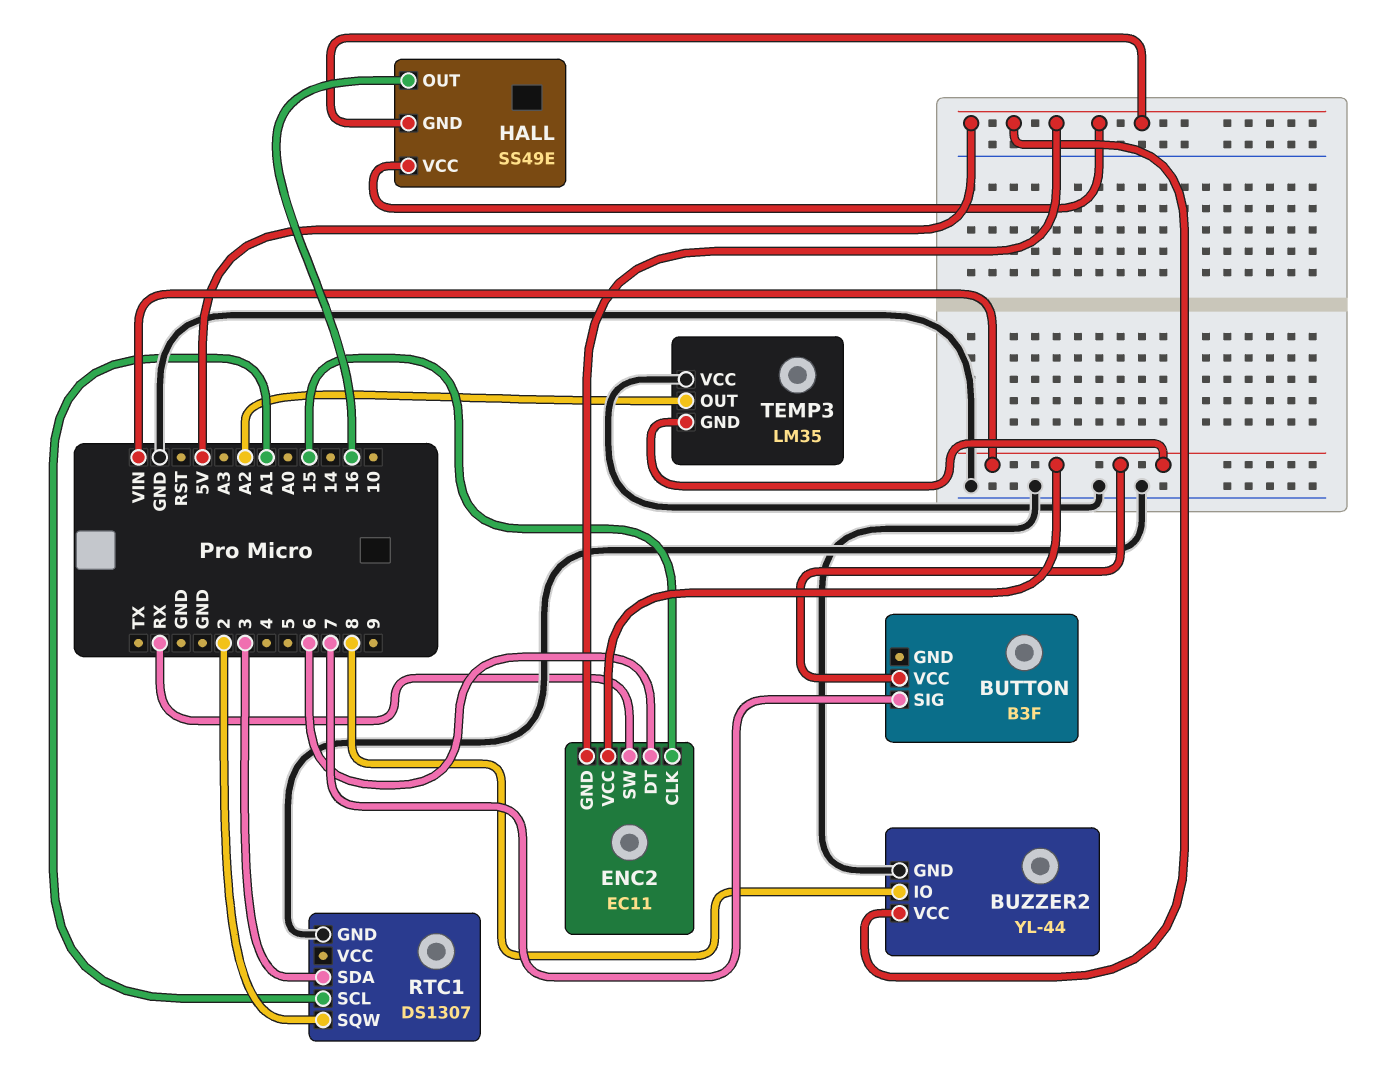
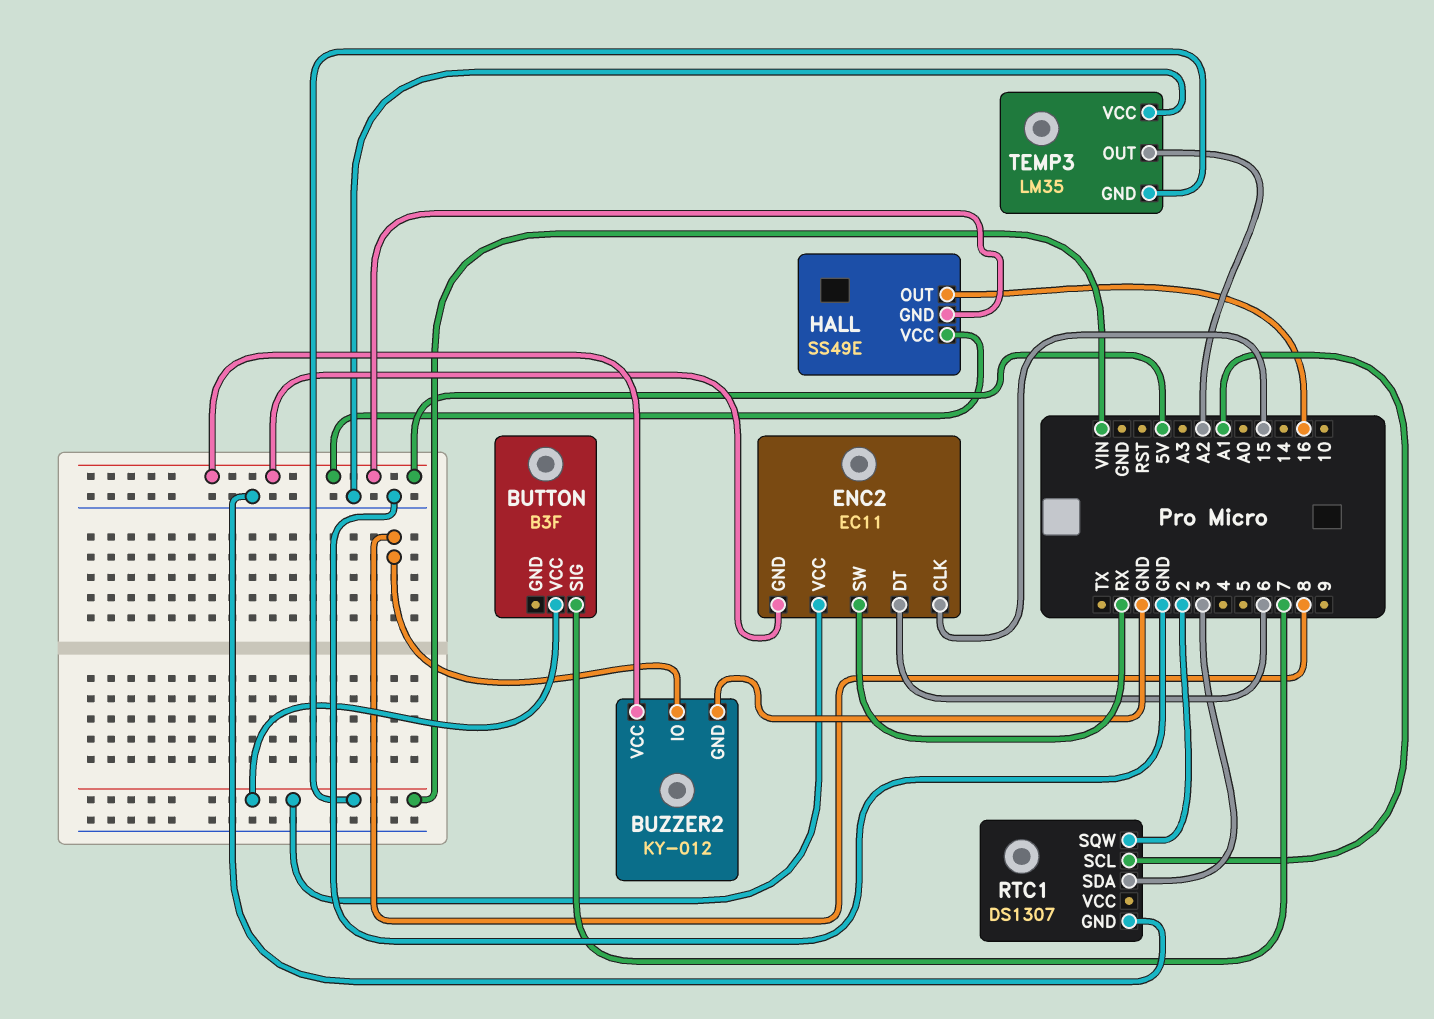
BUZZER2: YL-44 -> KY-012

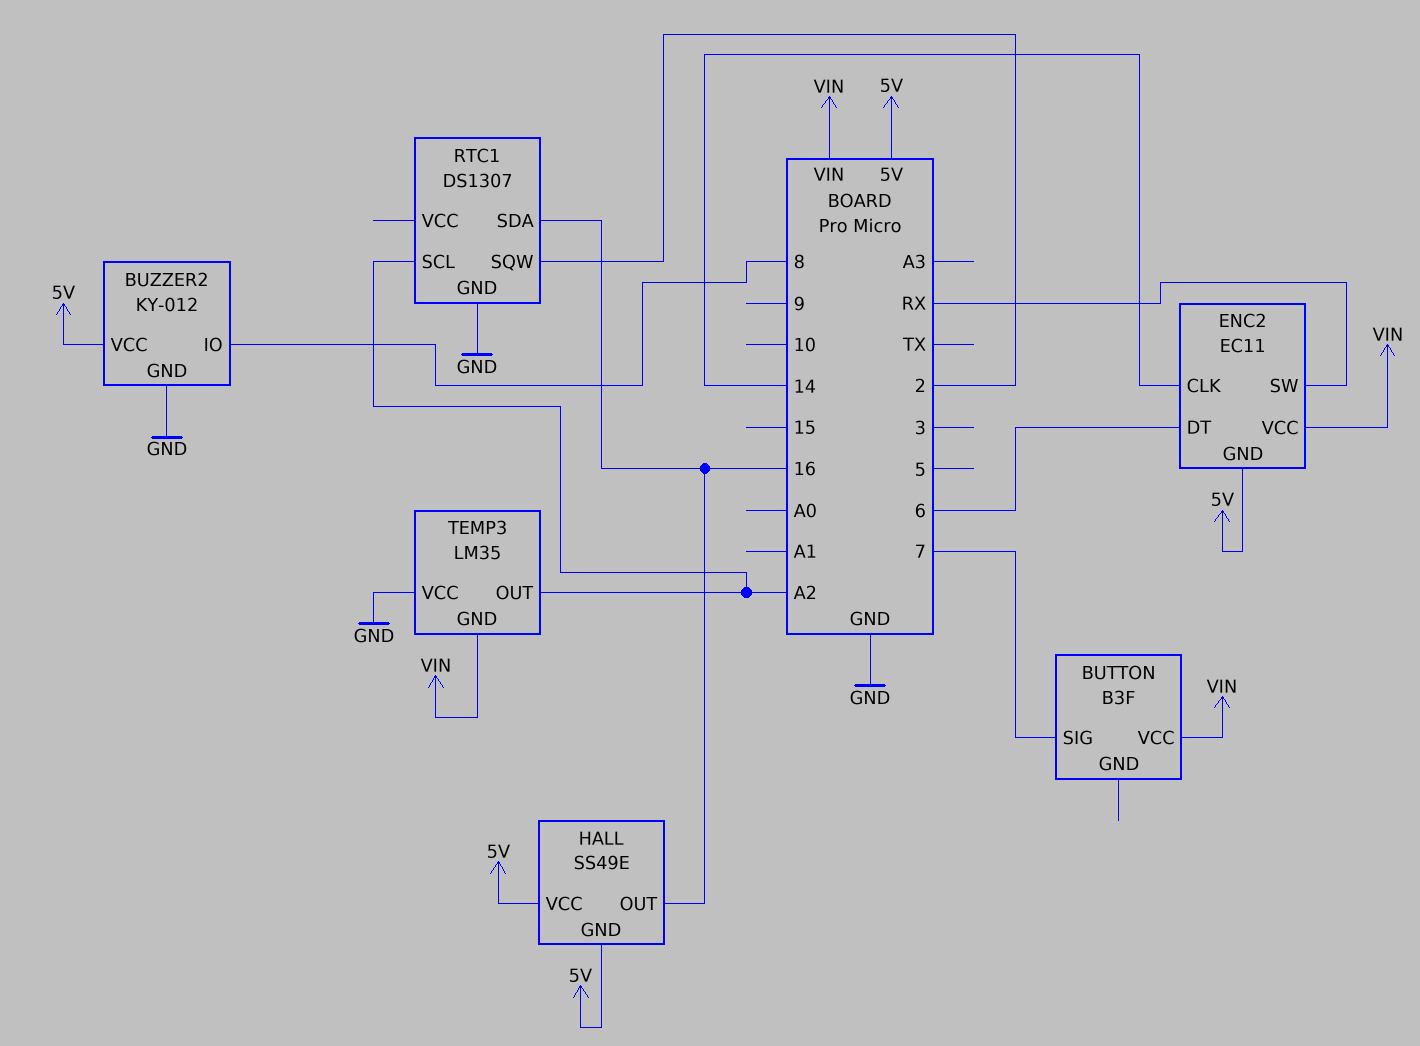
ENC2 pin CLK: 15 -> 14
RTC1 pin SCL: A1 -> A2
RTC1 pin SDA: 3 -> 16

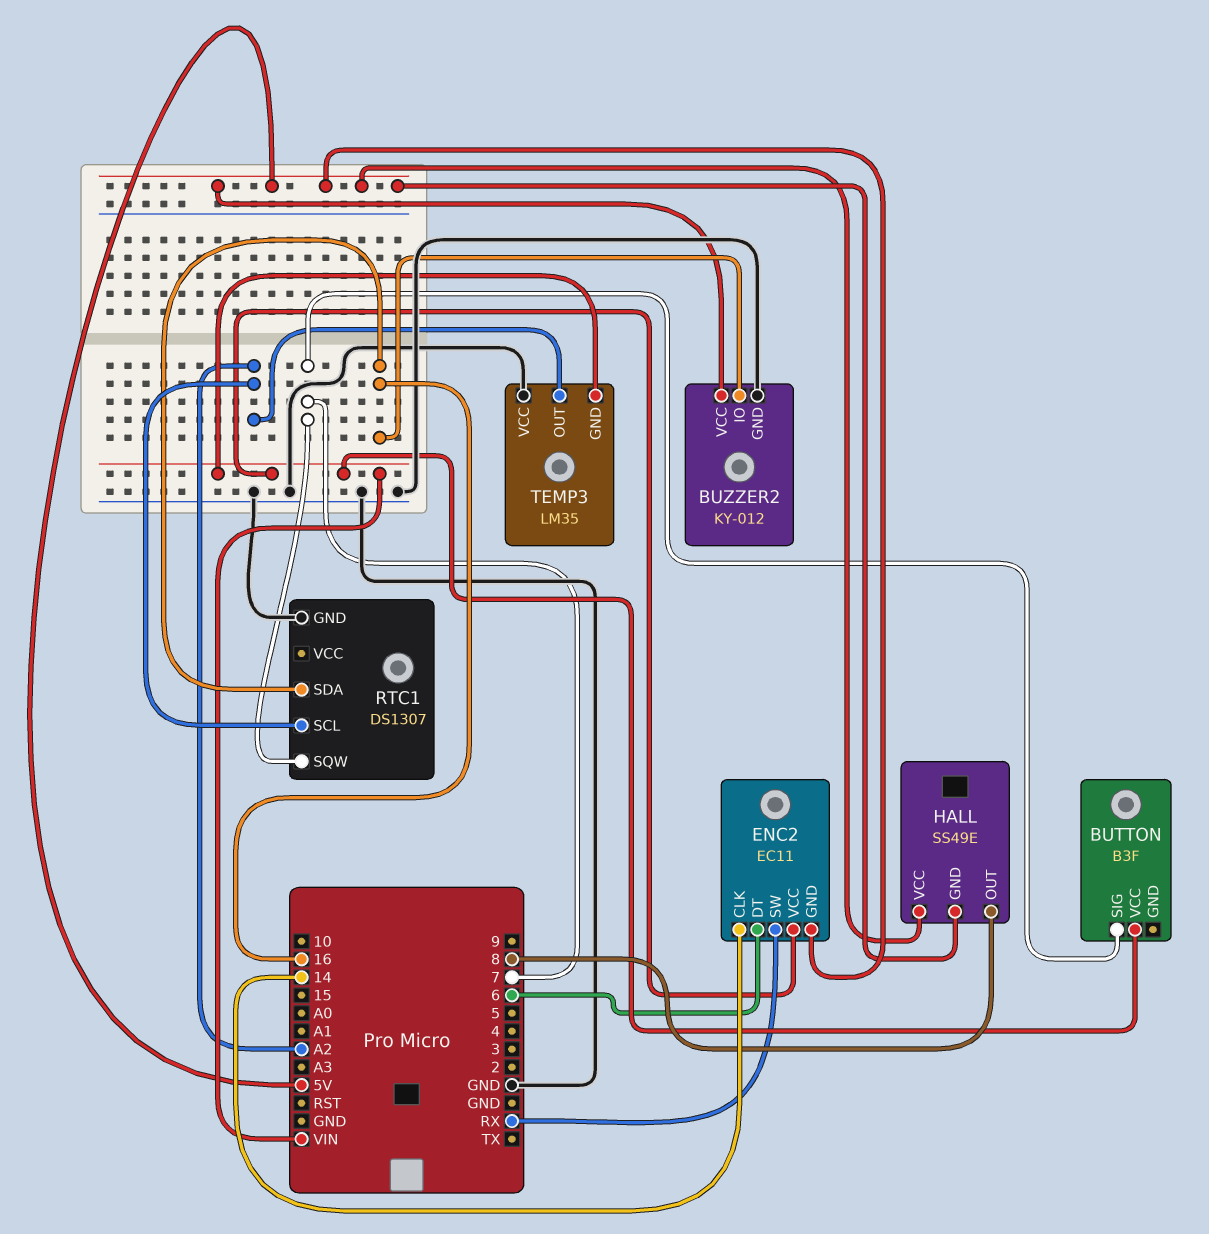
BUZZER2 pin IO: 8 -> 16
HALL pin OUT: 16 -> 8
RTC1 pin SQW: 2 -> 7

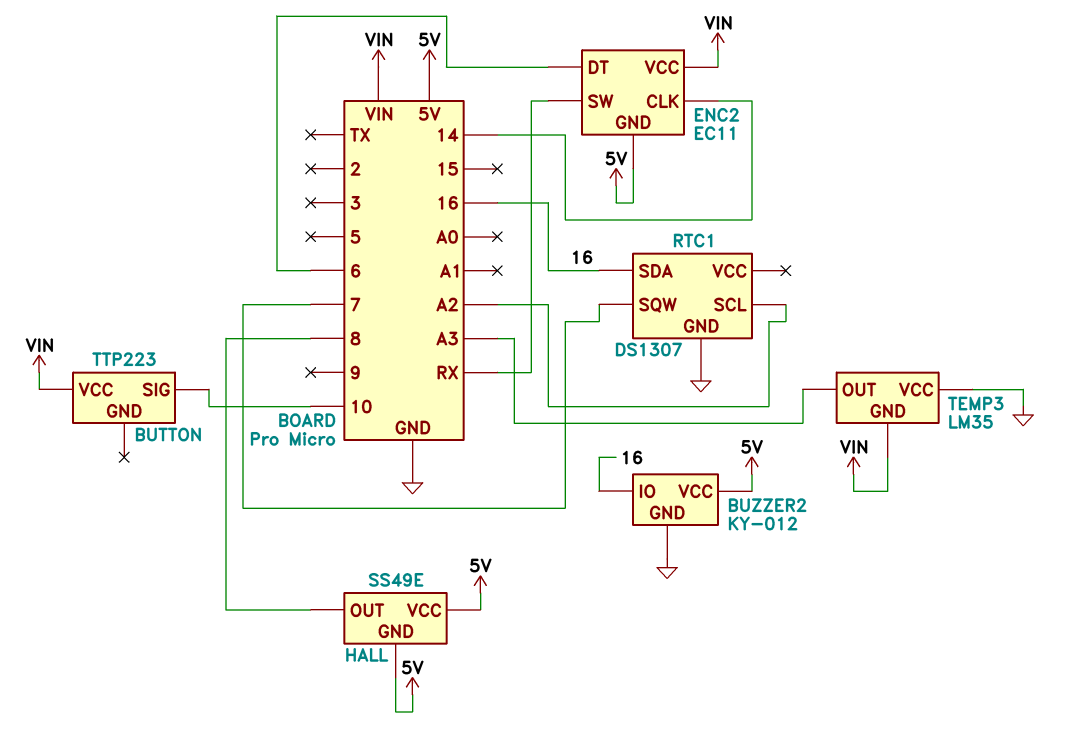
BUTTON: B3F -> TTP223
BUTTON pin SIG: 7 -> 10
TEMP3 pin OUT: A2 -> A3

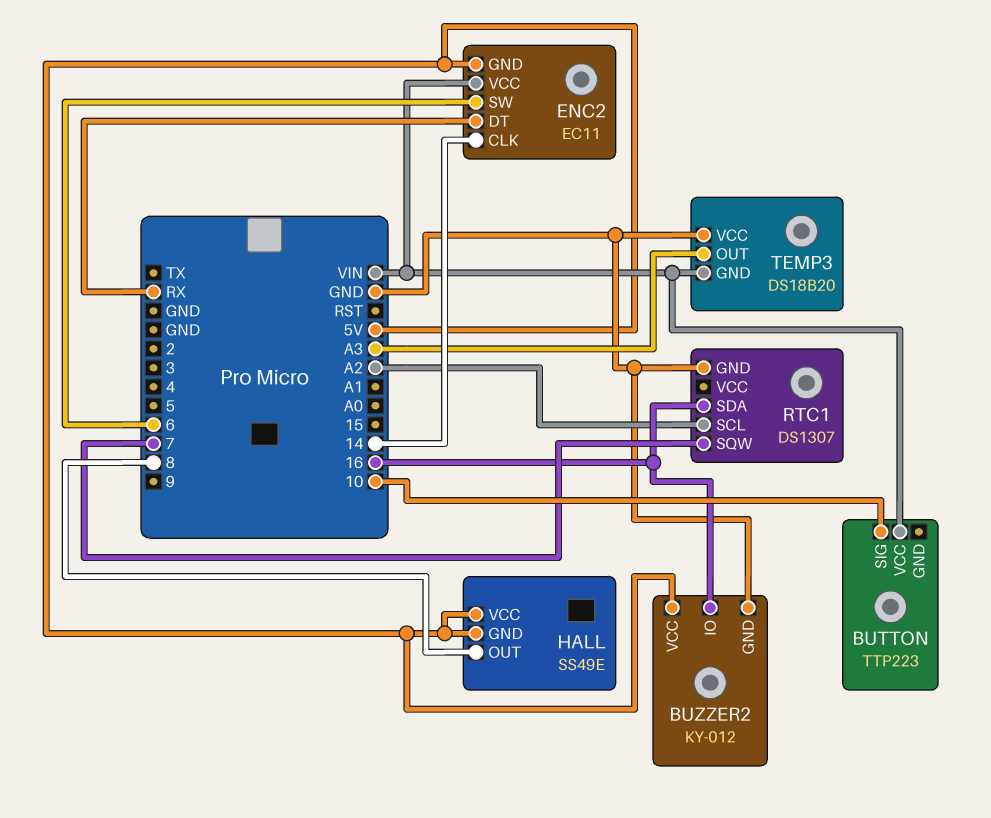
ENC2 pin DT: 6 -> RX
ENC2 pin SW: RX -> 6
TEMP3: LM35 -> DS18B20

